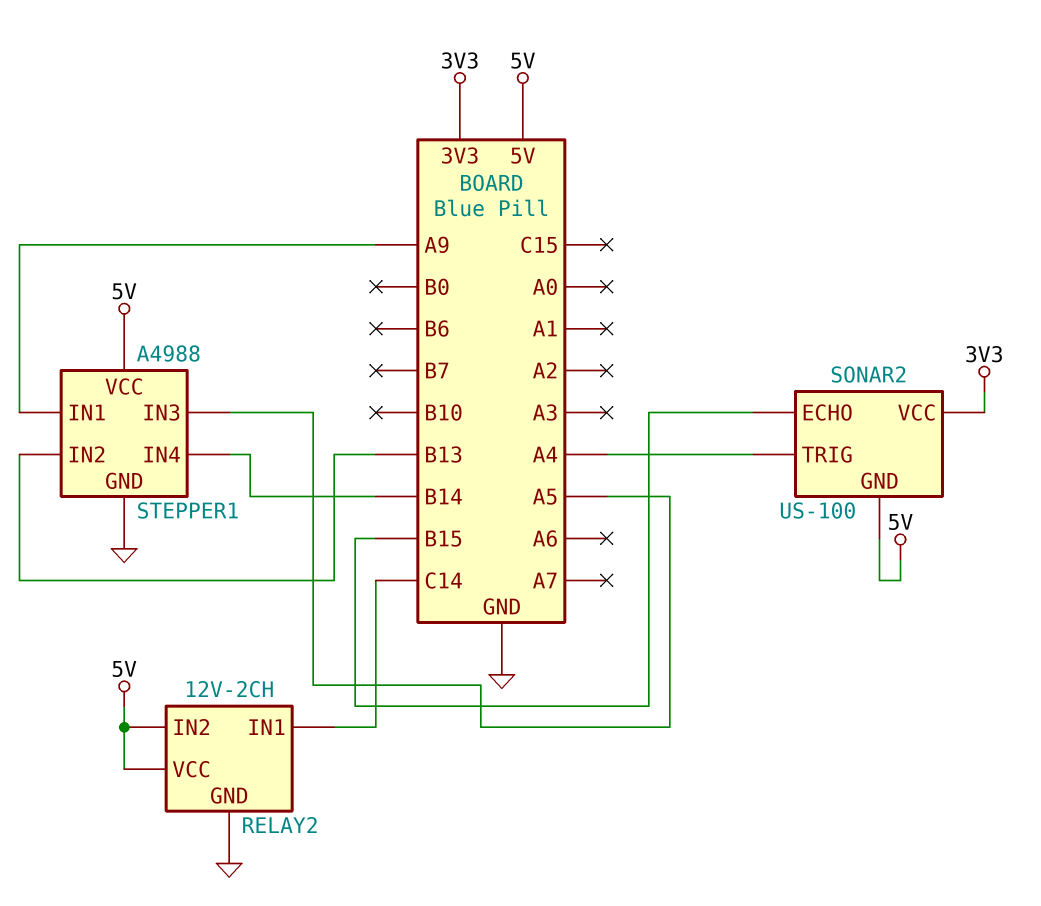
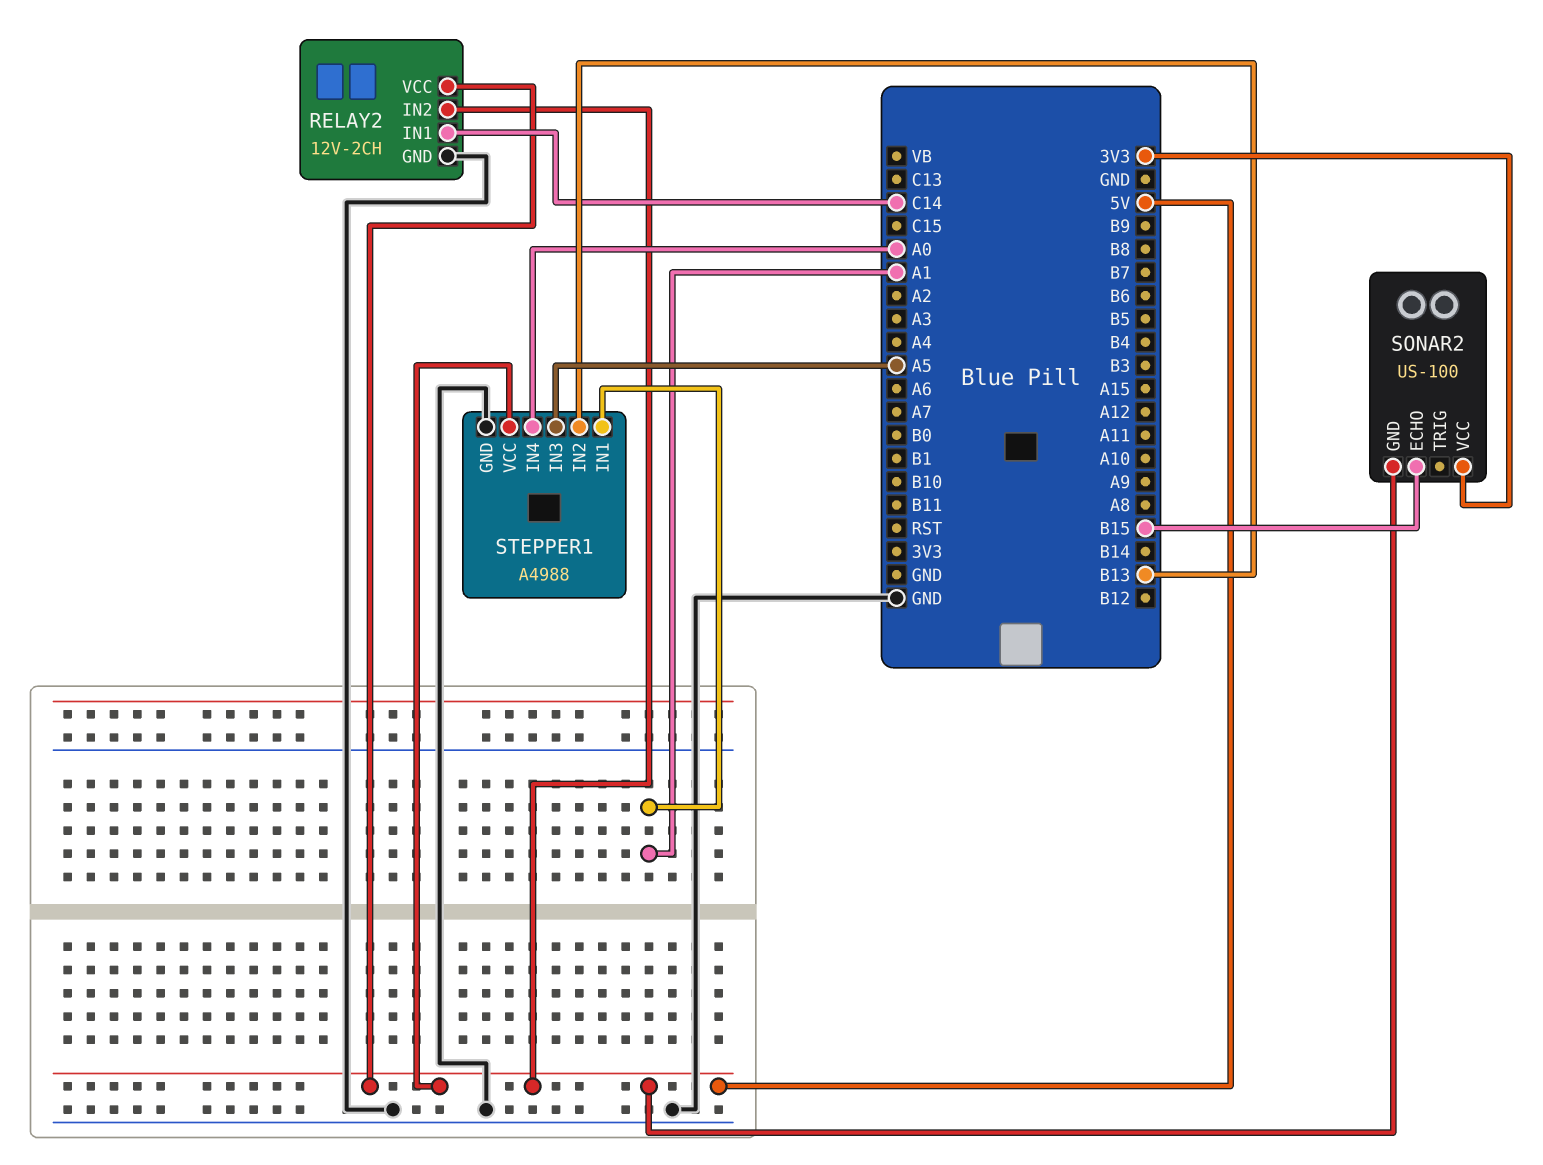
SONAR2 pin TRIG: A4 -> none
STEPPER1 pin IN1: A9 -> A1
STEPPER1 pin IN4: B14 -> A0

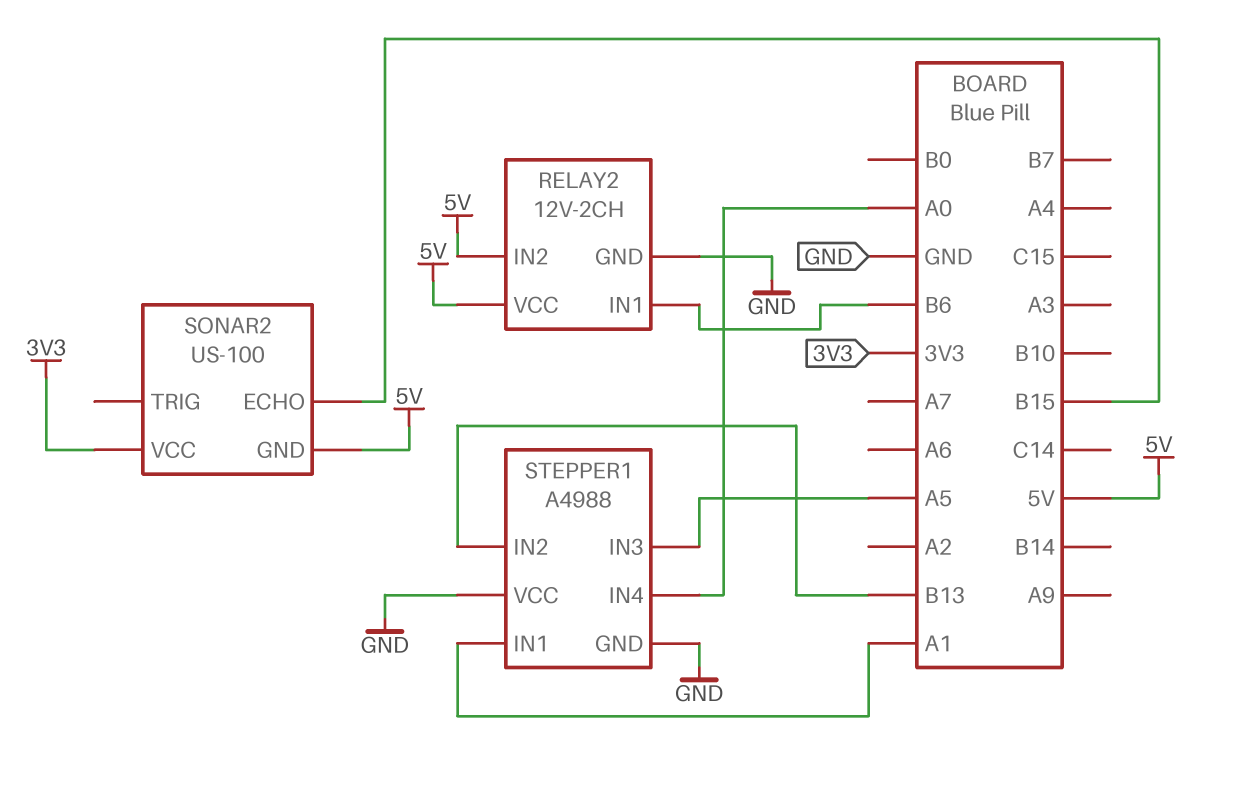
RELAY2 pin IN1: C14 -> B6
STEPPER1 pin VCC: 5V -> GND

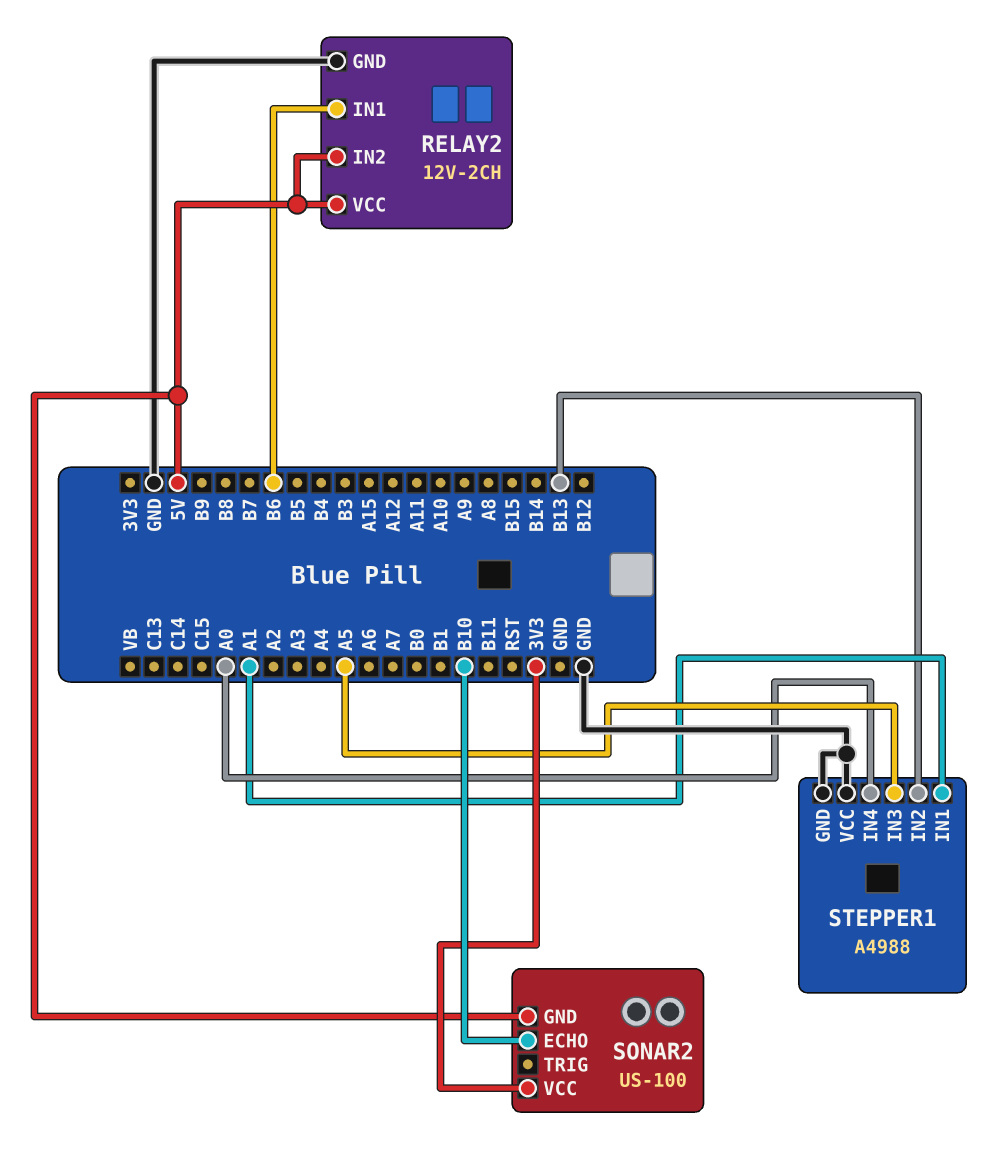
SONAR2 pin ECHO: B15 -> B10

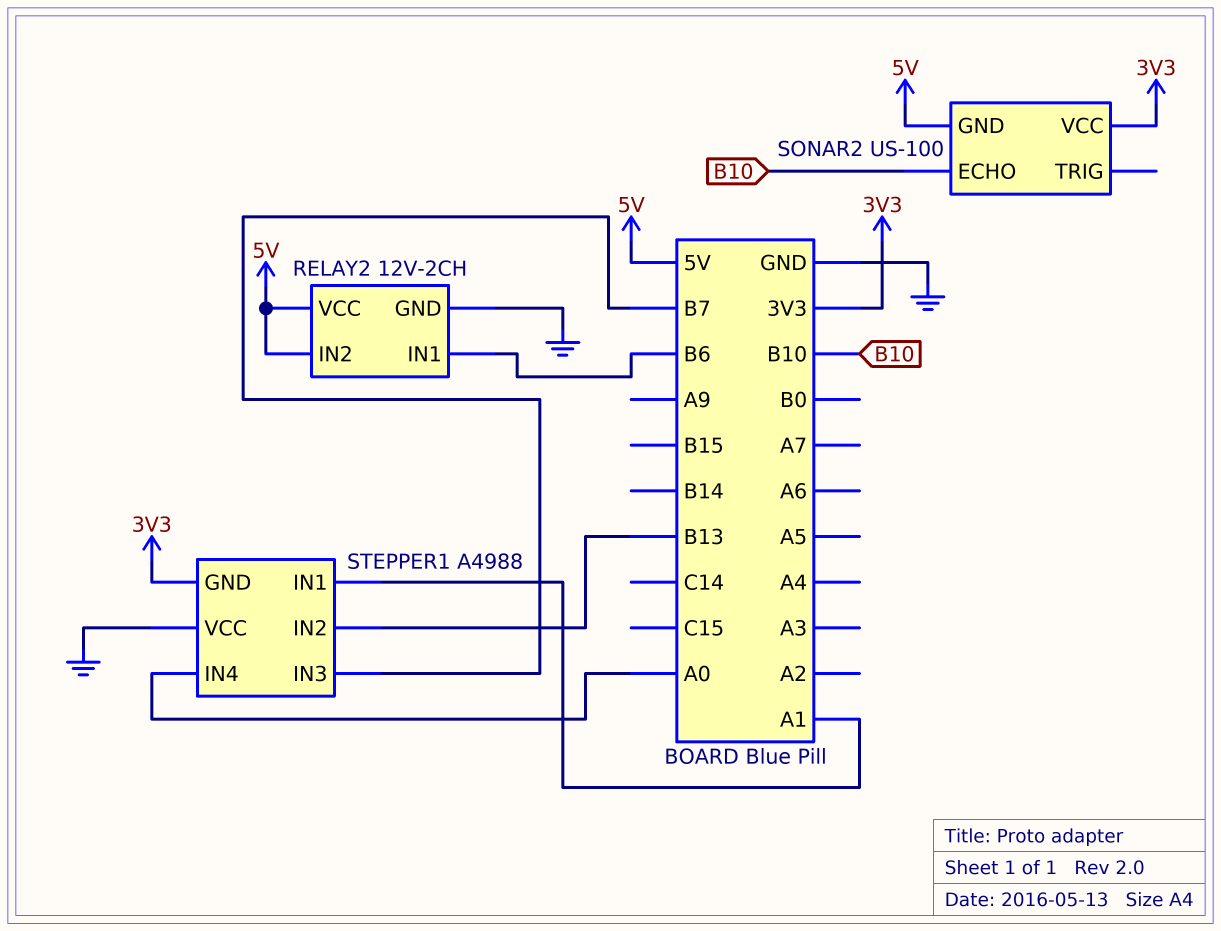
STEPPER1 pin GND: GND -> 3V3
STEPPER1 pin IN3: A5 -> B7

